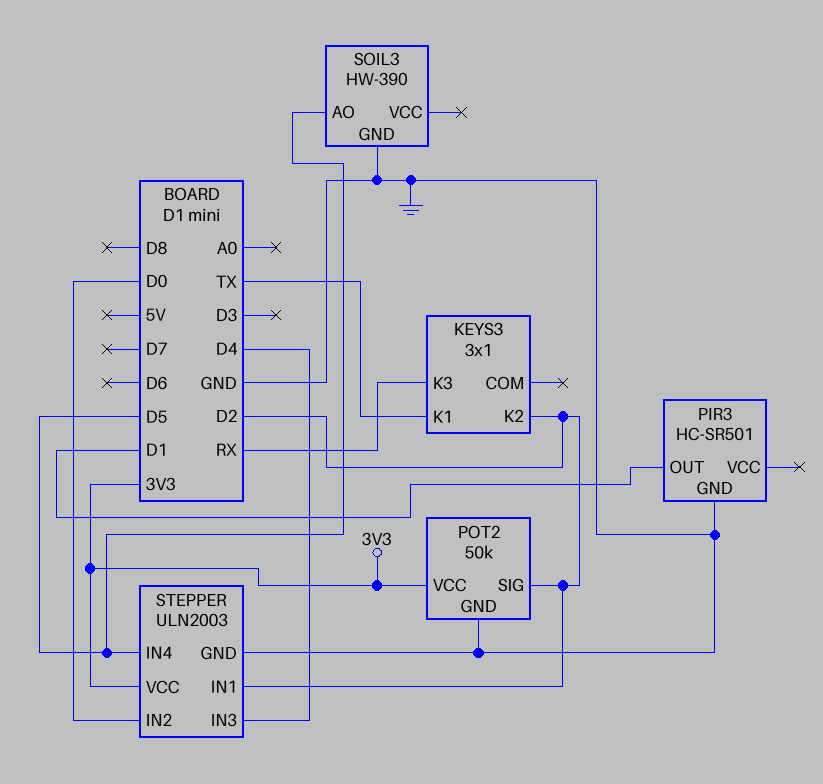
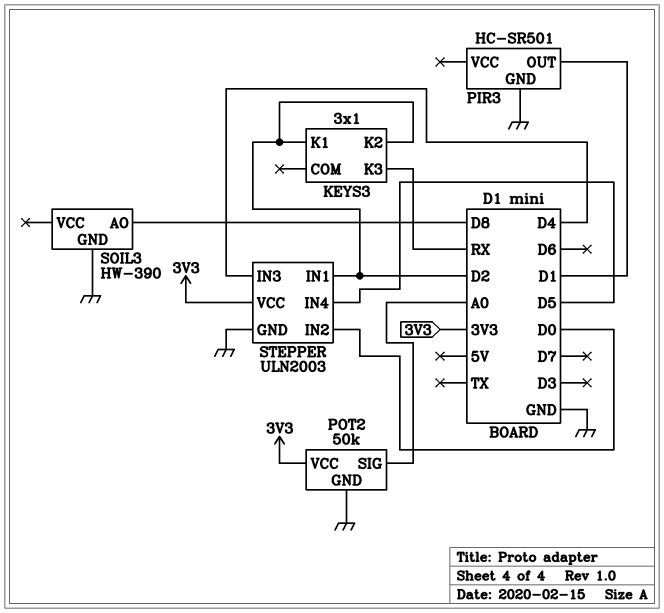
KEYS3 pin K1: TX -> D2
POT2 pin SIG: D2 -> A0
SOIL3 pin AO: D5 -> D8

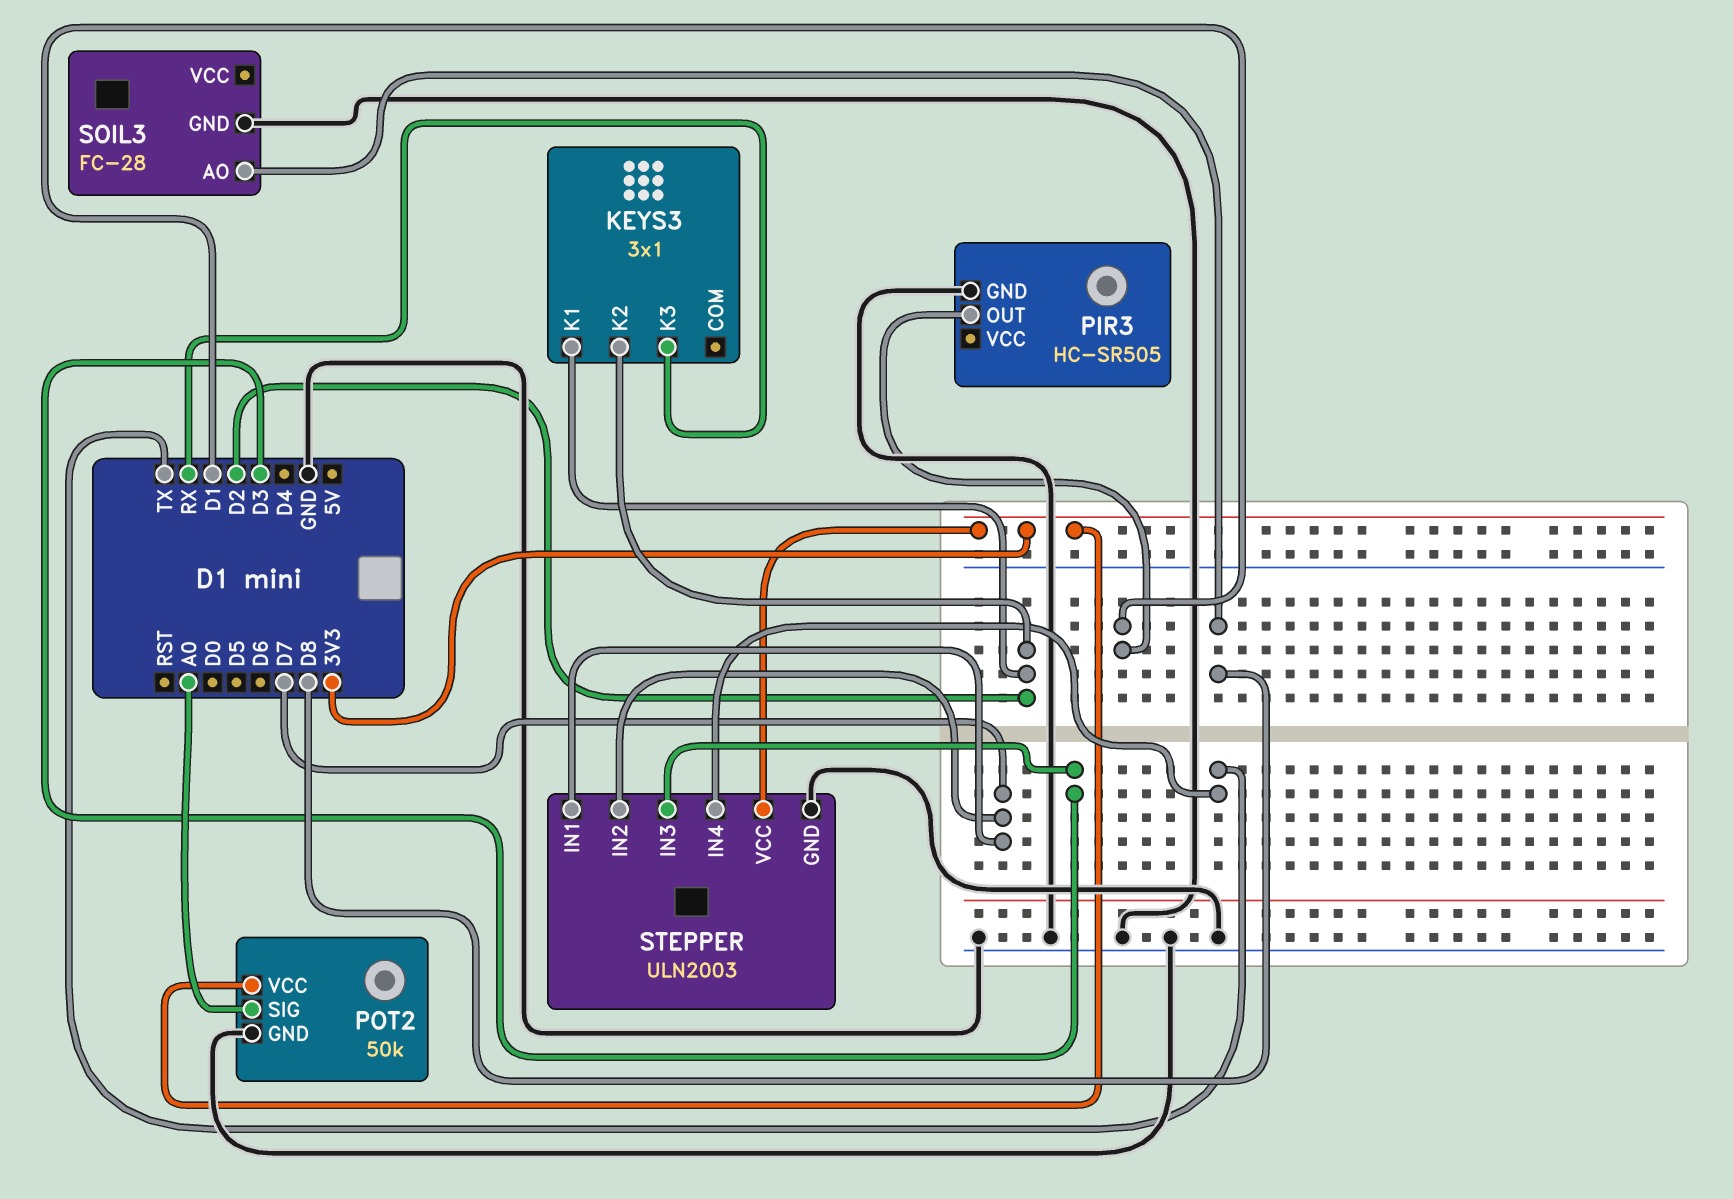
PIR3: HC-SR501 -> HC-SR505
SOIL3: HW-390 -> FC-28
STEPPER pin IN1: D2 -> D7
STEPPER pin IN2: D0 -> D7
STEPPER pin IN3: D4 -> D3
STEPPER pin IN4: D5 -> TX

